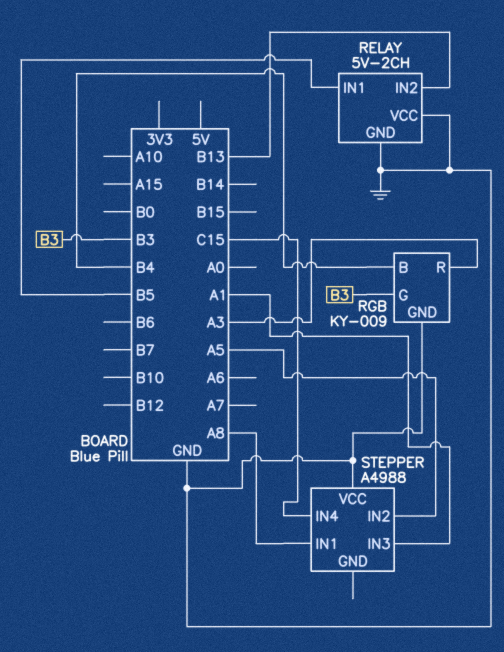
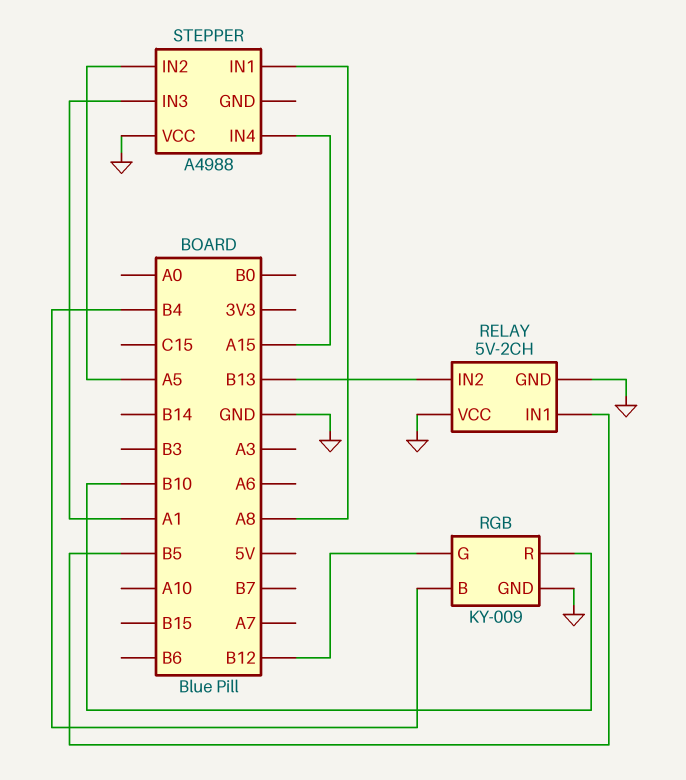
RGB pin G: B3 -> B12
RGB pin R: A3 -> B10
STEPPER pin IN4: C15 -> A15

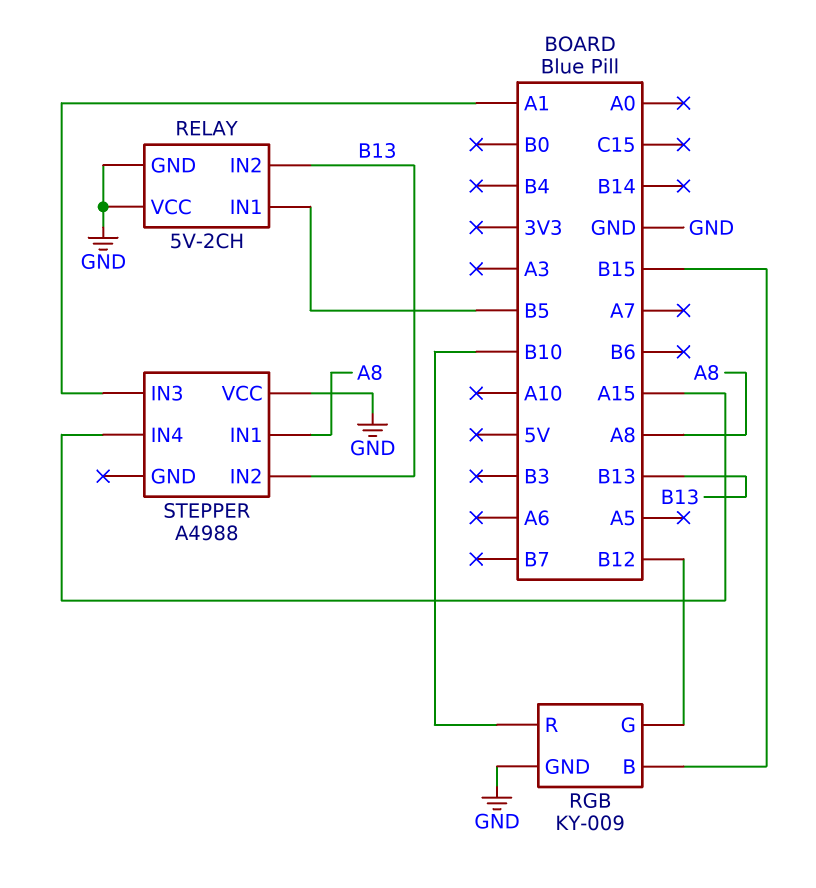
RGB pin B: B4 -> B15
STEPPER pin IN2: A5 -> B13

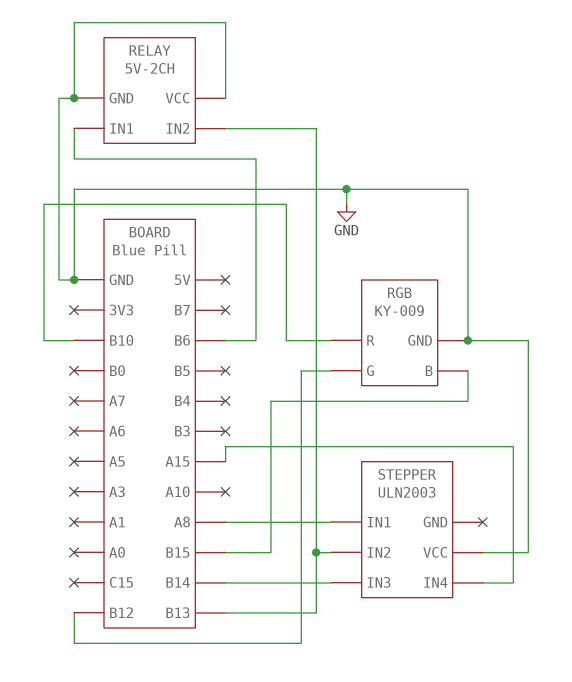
RELAY pin IN1: B5 -> B6
STEPPER: A4988 -> ULN2003
STEPPER pin IN3: A1 -> B14

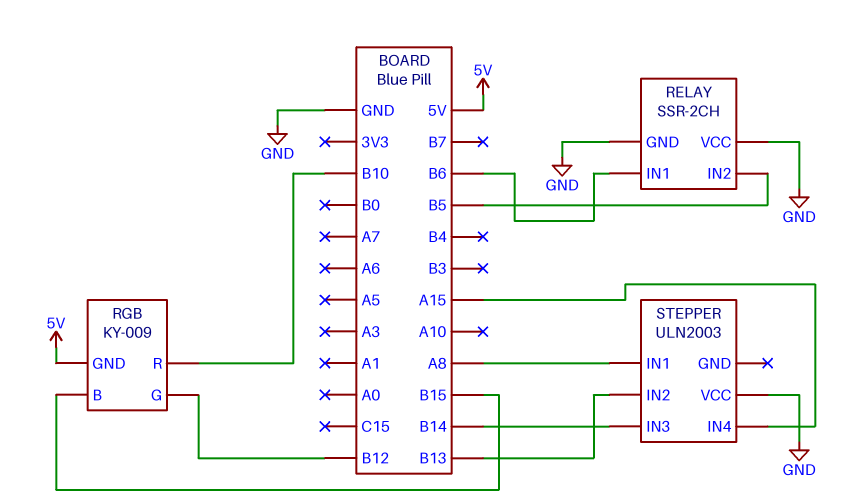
RELAY: 5V-2CH -> SSR-2CH
RELAY pin IN2: B13 -> B5
RGB pin GND: GND -> 5V

